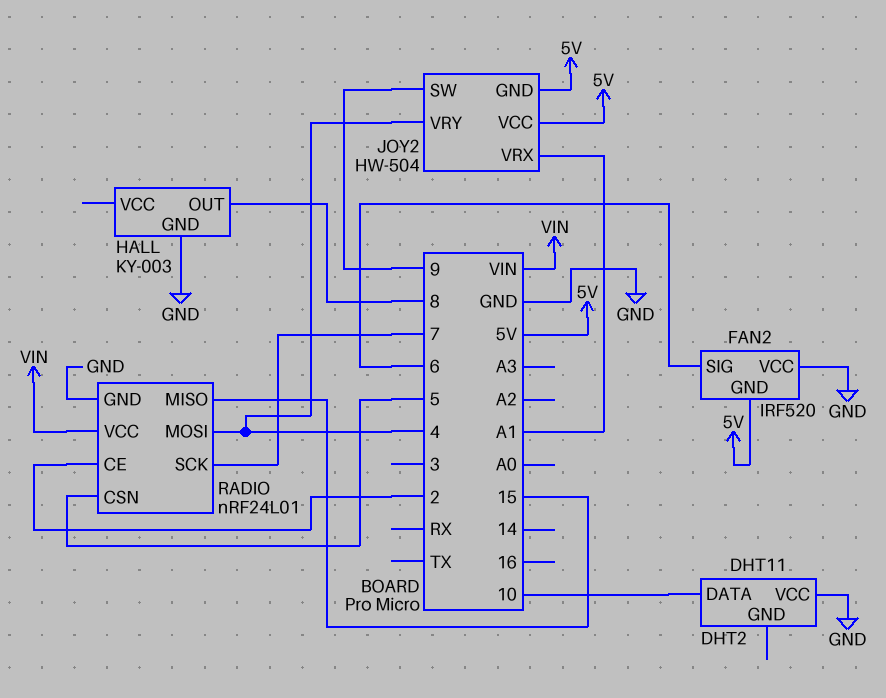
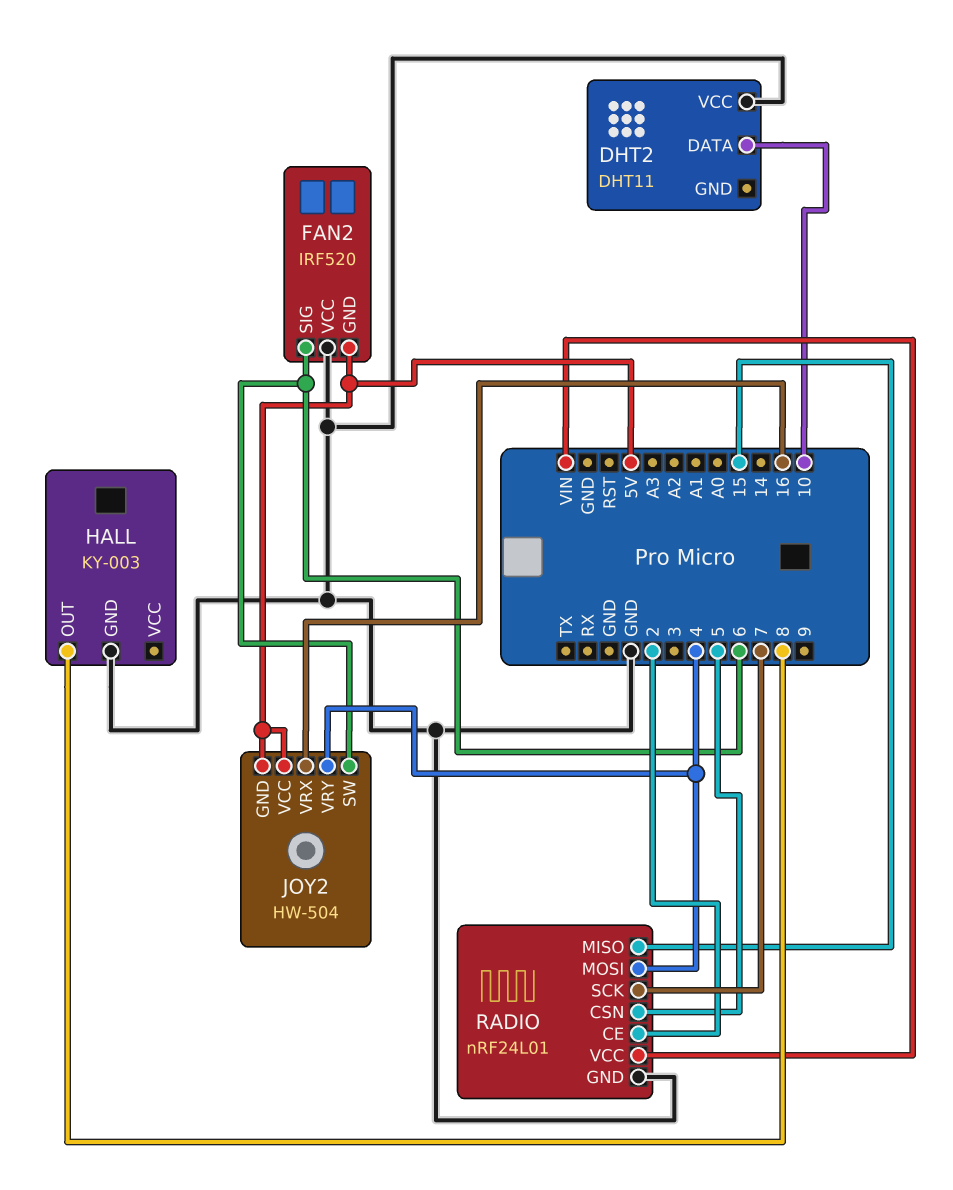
JOY2 pin SW: 9 -> 6
JOY2 pin VRX: A1 -> 16

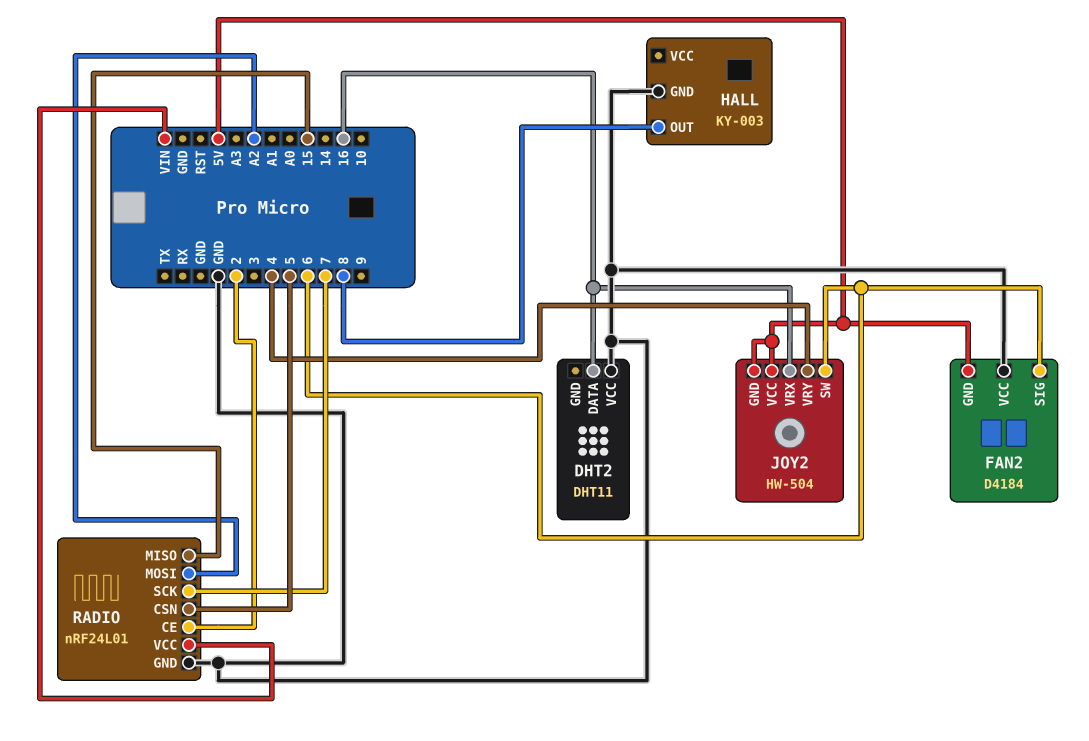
DHT2 pin DATA: 10 -> 16
FAN2: IRF520 -> D4184
RADIO pin MOSI: 4 -> A2

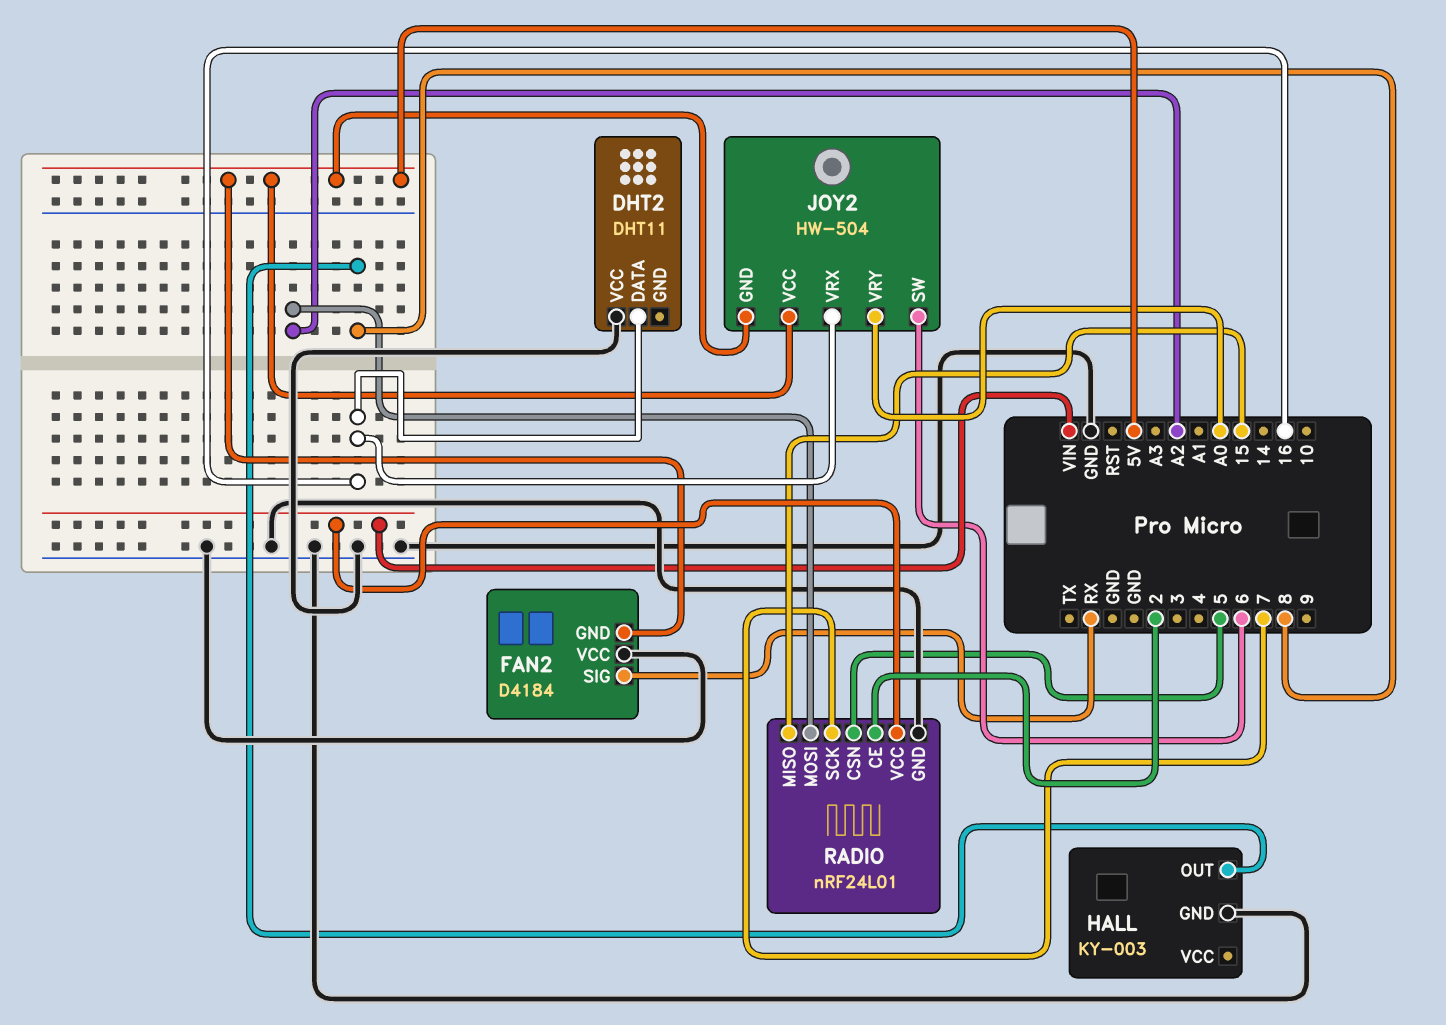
FAN2 pin SIG: 6 -> RX
JOY2 pin VRY: 4 -> A0

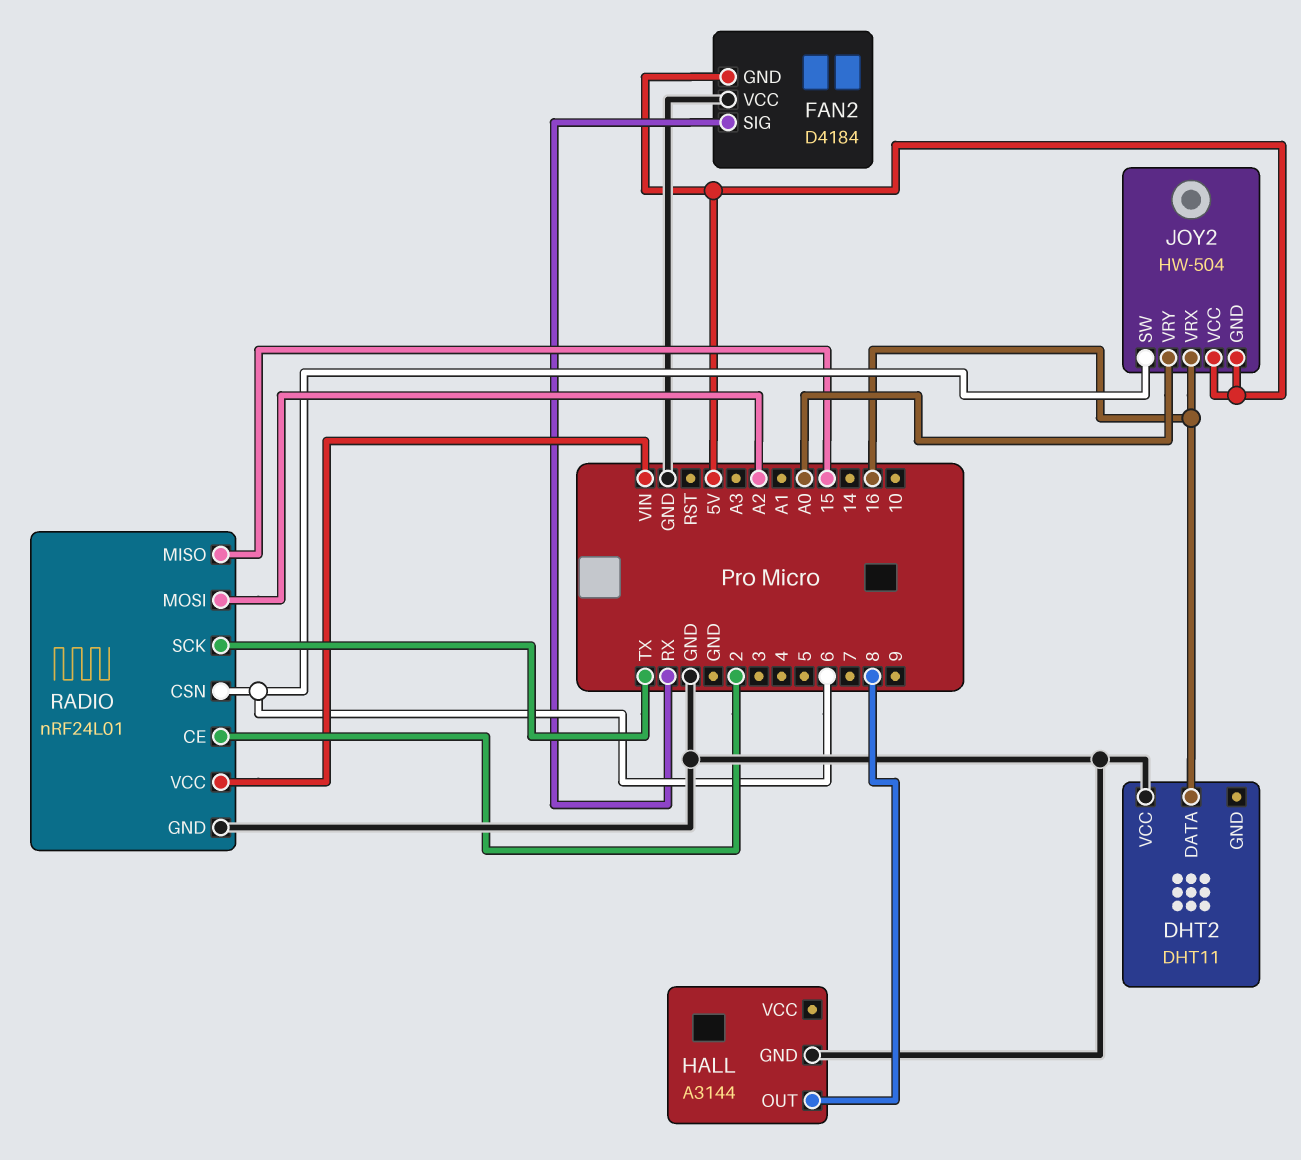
HALL: KY-003 -> A3144
RADIO pin CSN: 5 -> 6
RADIO pin SCK: 7 -> TX

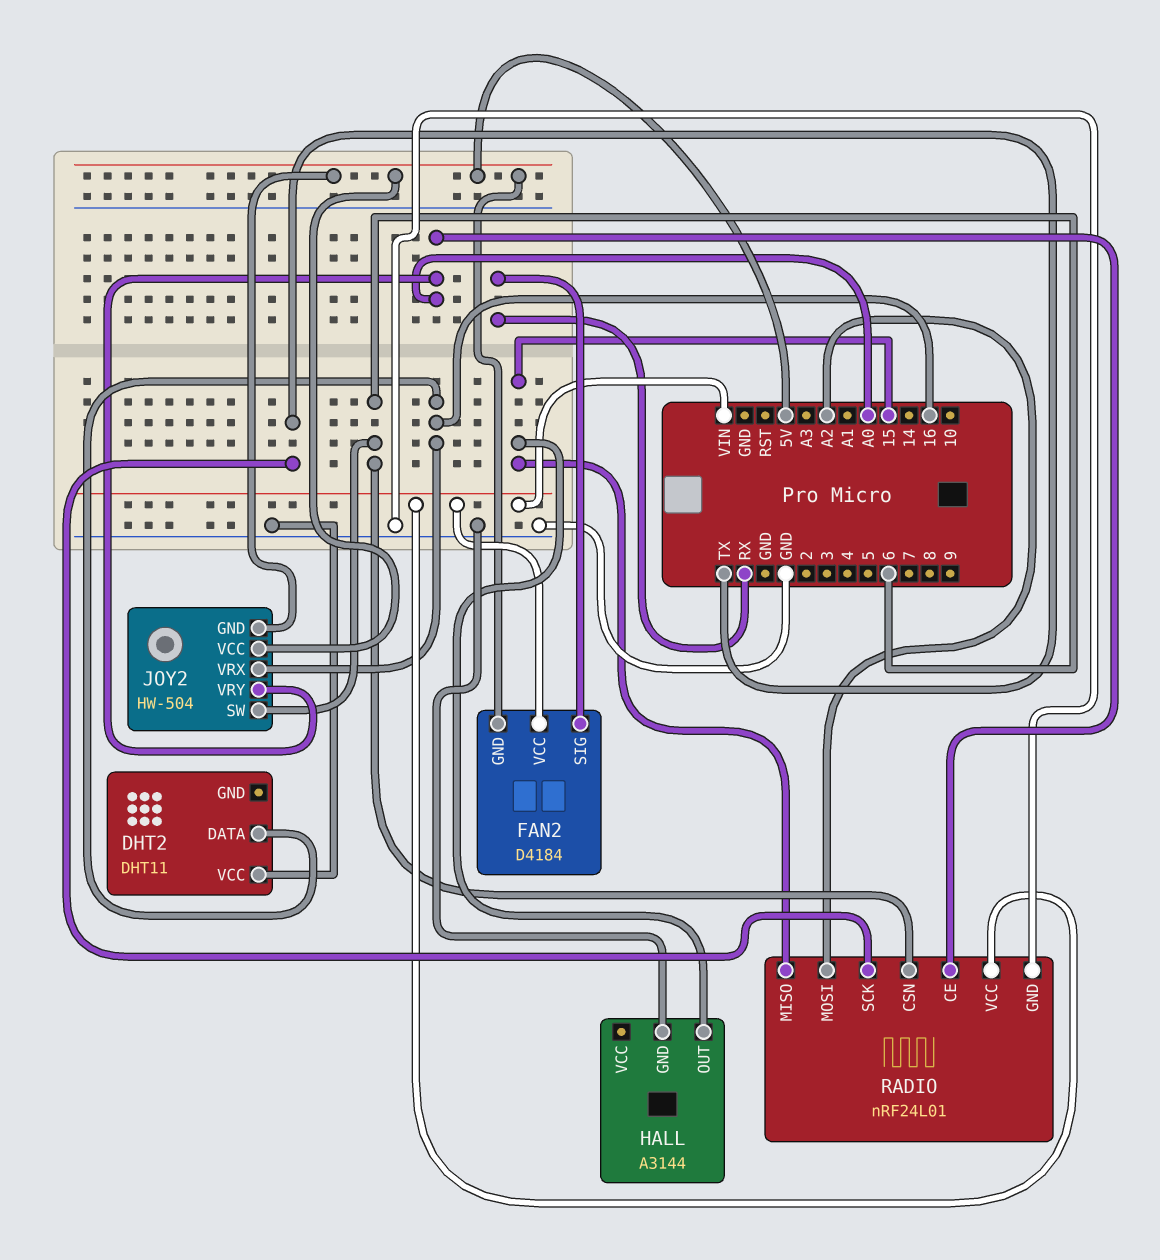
FAN2 pin VCC: GND -> VIN
HALL pin OUT: 8 -> 15
RADIO pin CE: 2 -> A0

